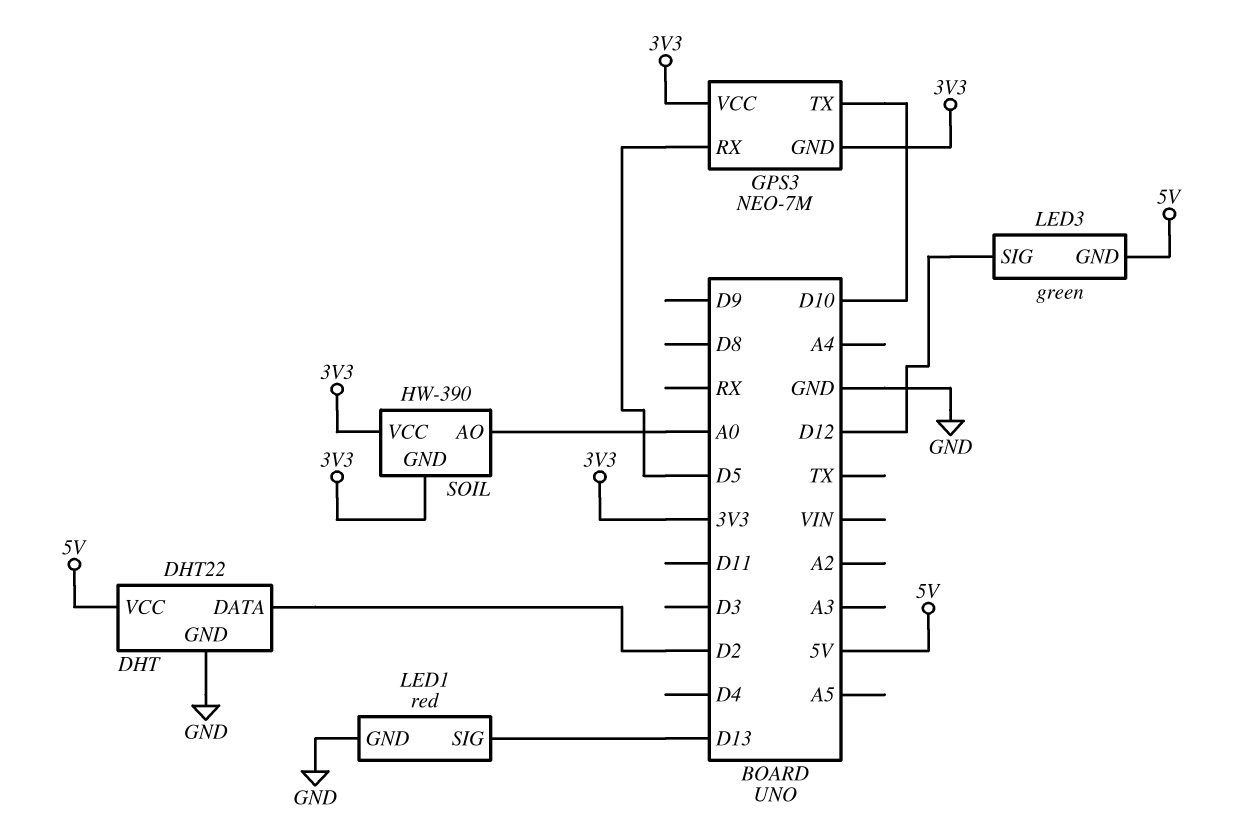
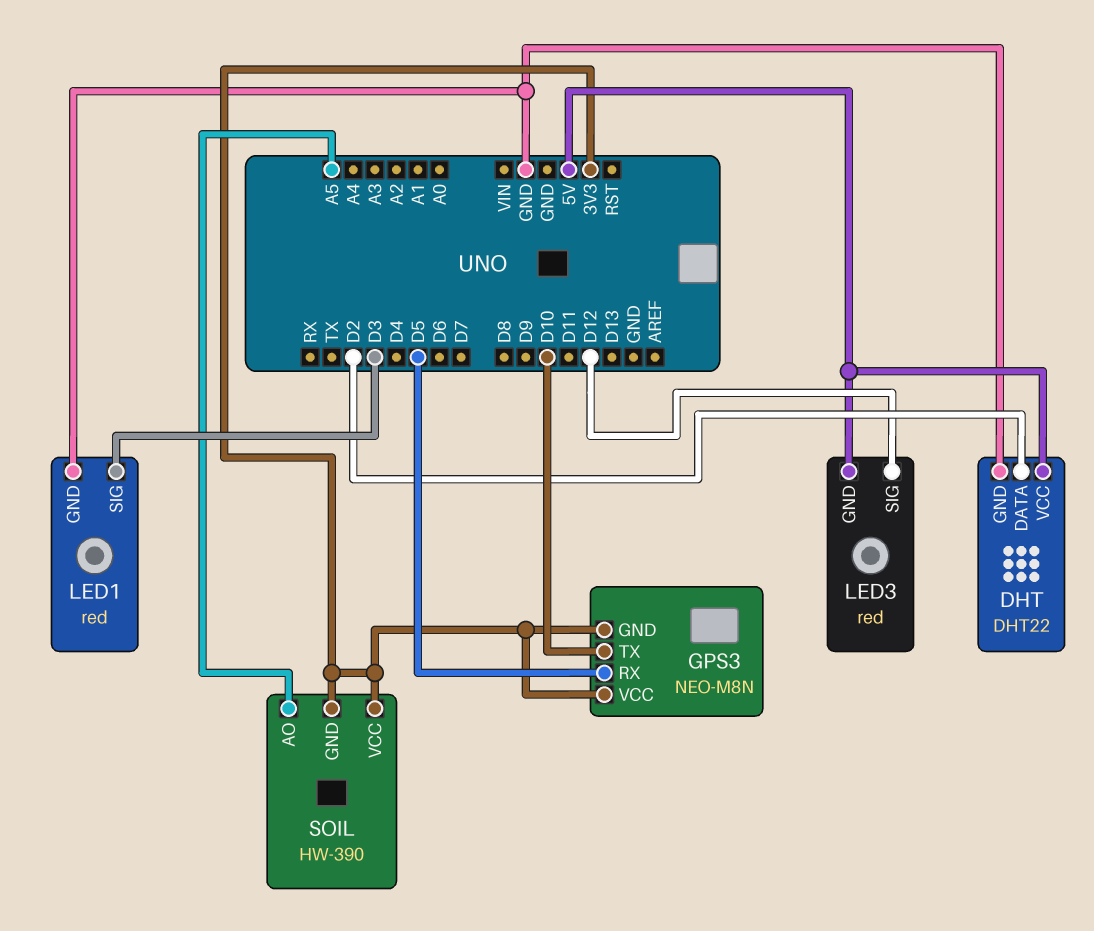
GPS3: NEO-7M -> NEO-M8N
LED1 pin SIG: D13 -> D3
LED3: green -> red
SOIL pin AO: A0 -> A5

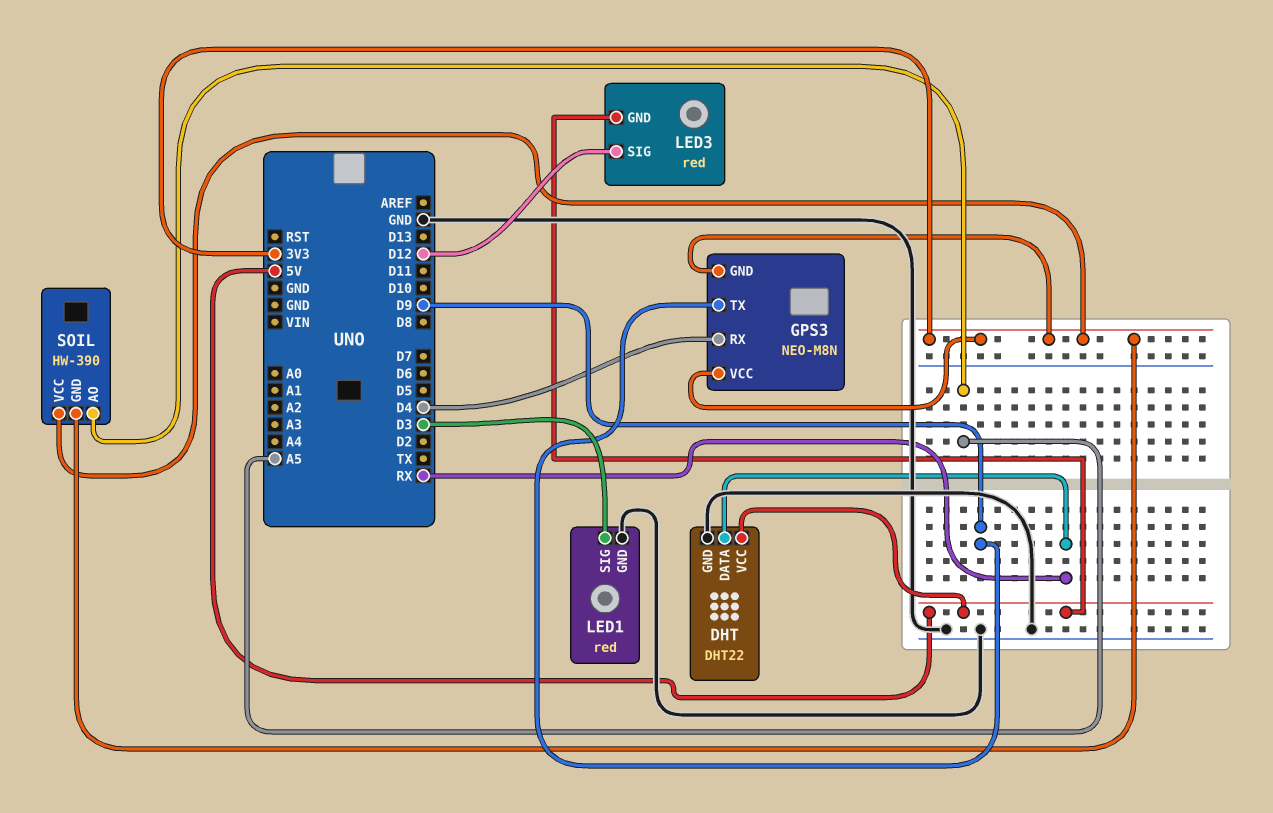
DHT pin DATA: D2 -> RX
GPS3 pin RX: D5 -> D4
GPS3 pin TX: D10 -> D9

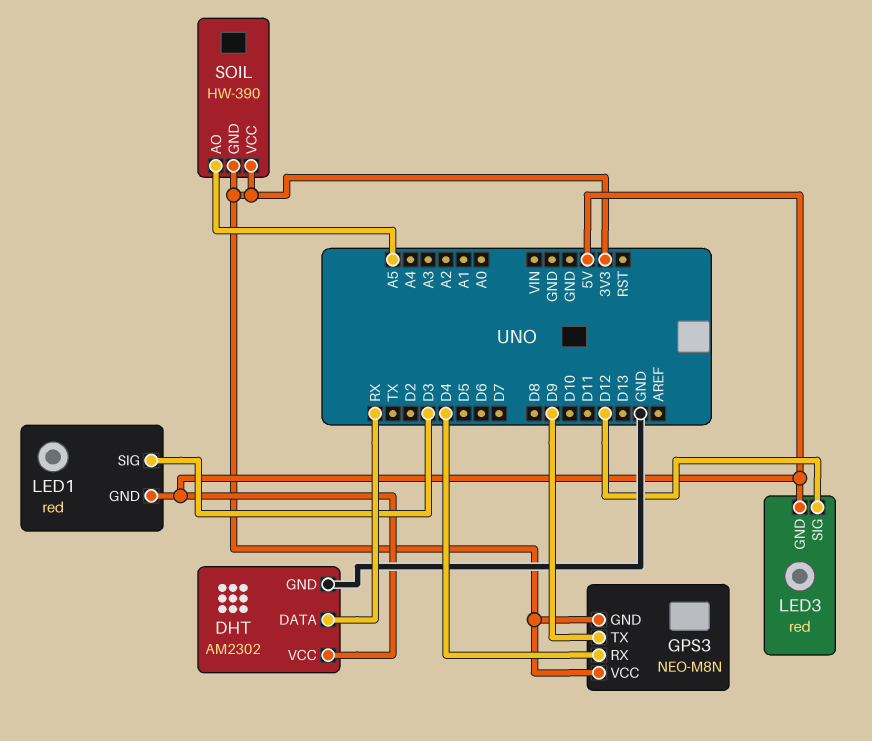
DHT: DHT22 -> AM2302
LED1 pin GND: GND -> 5V

